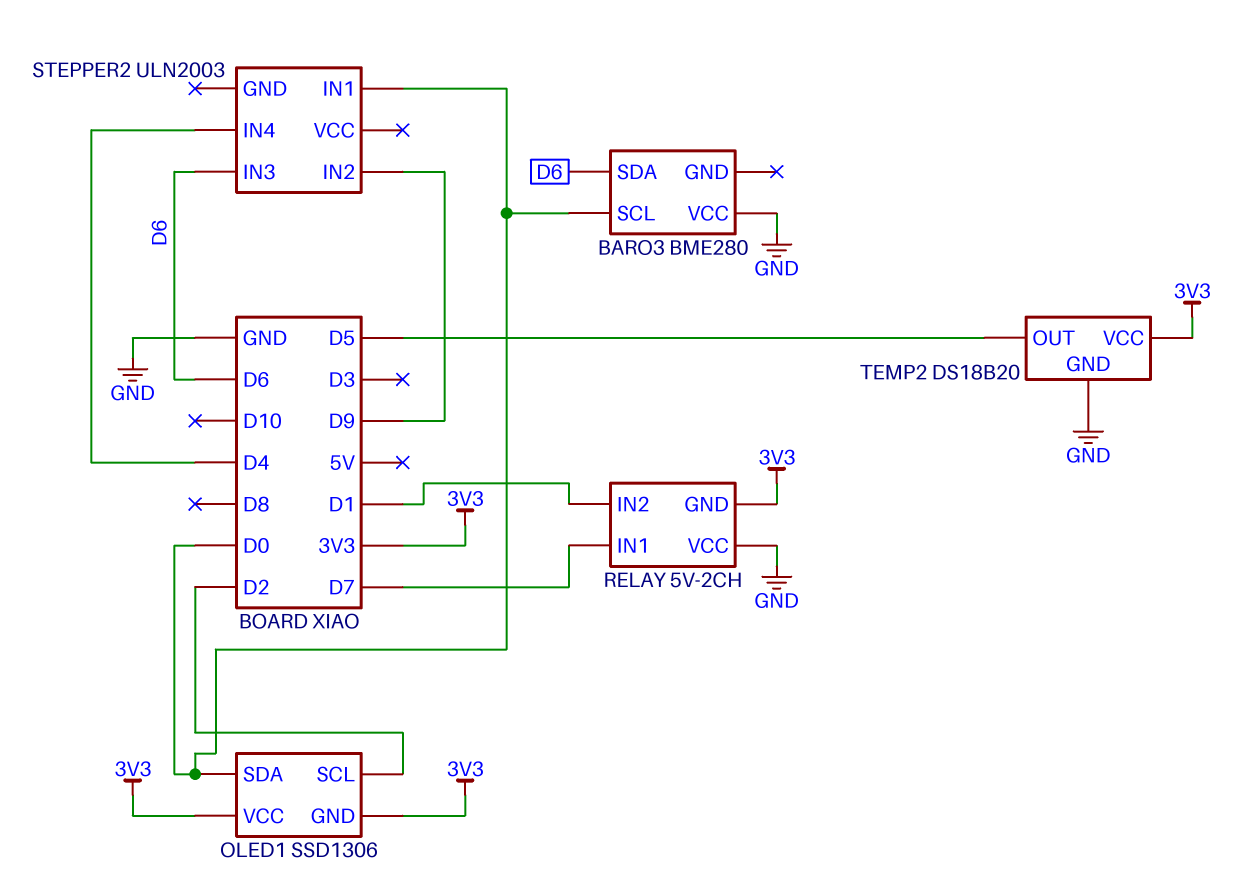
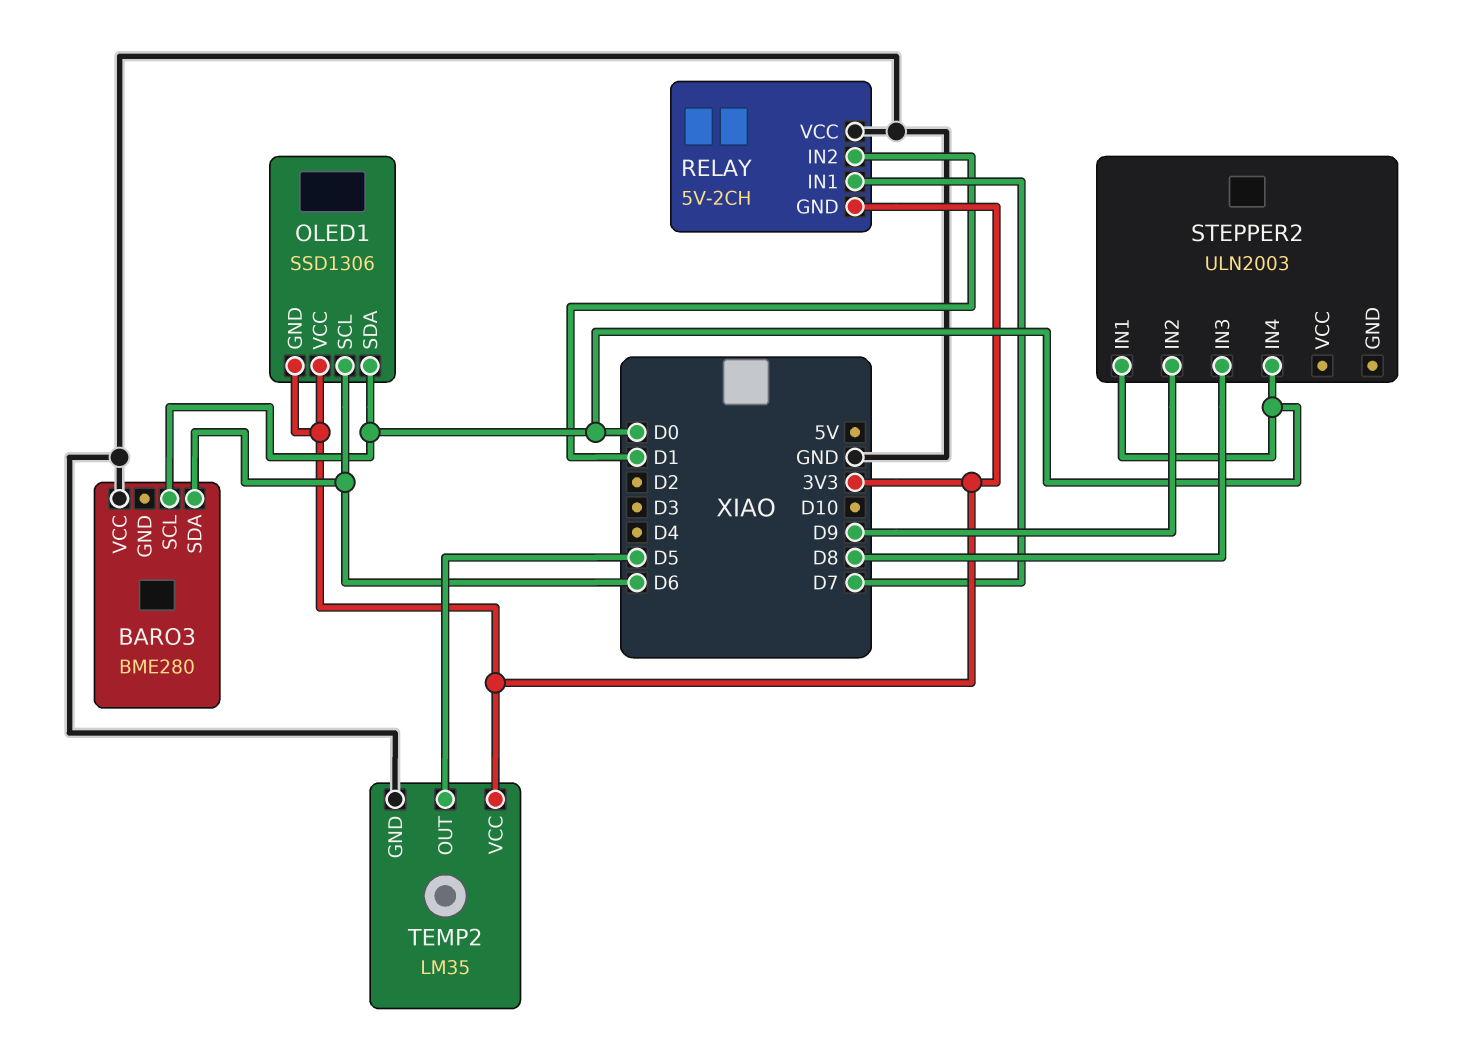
OLED1 pin SCL: D2 -> D6
STEPPER2 pin IN3: D6 -> D8
STEPPER2 pin IN4: D4 -> D0
TEMP2: DS18B20 -> LM35

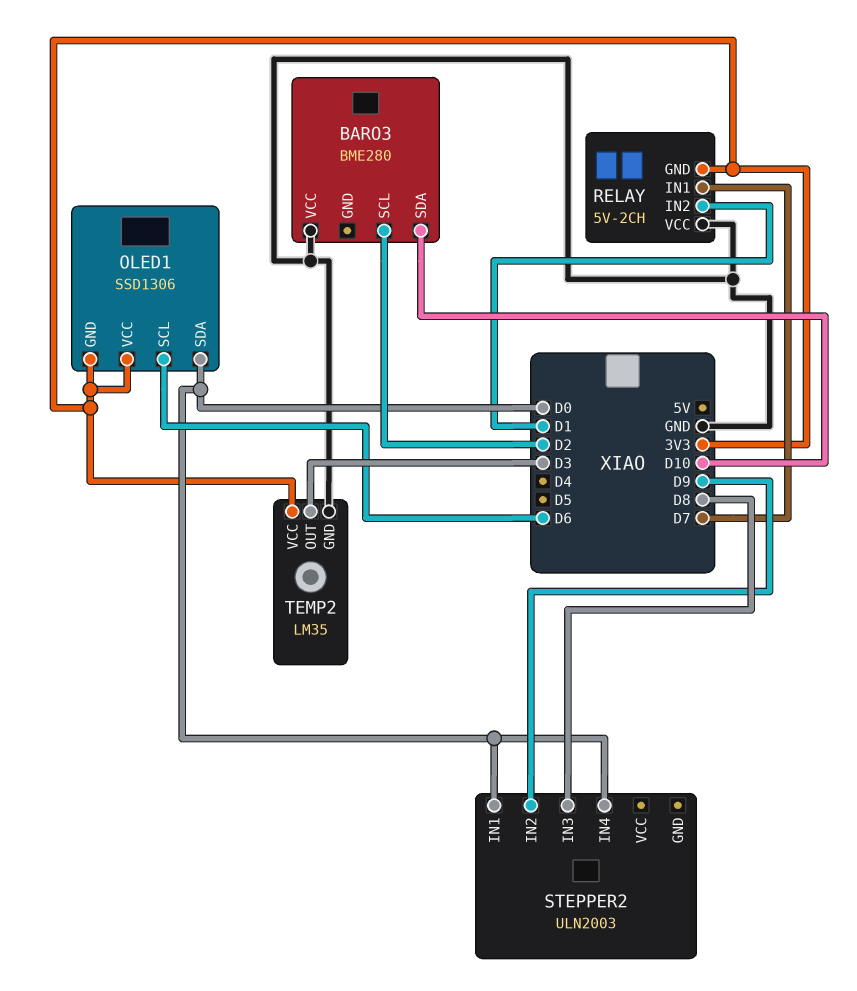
BARO3 pin SCL: D0 -> D2
BARO3 pin SDA: D6 -> D10
TEMP2 pin OUT: D5 -> D3

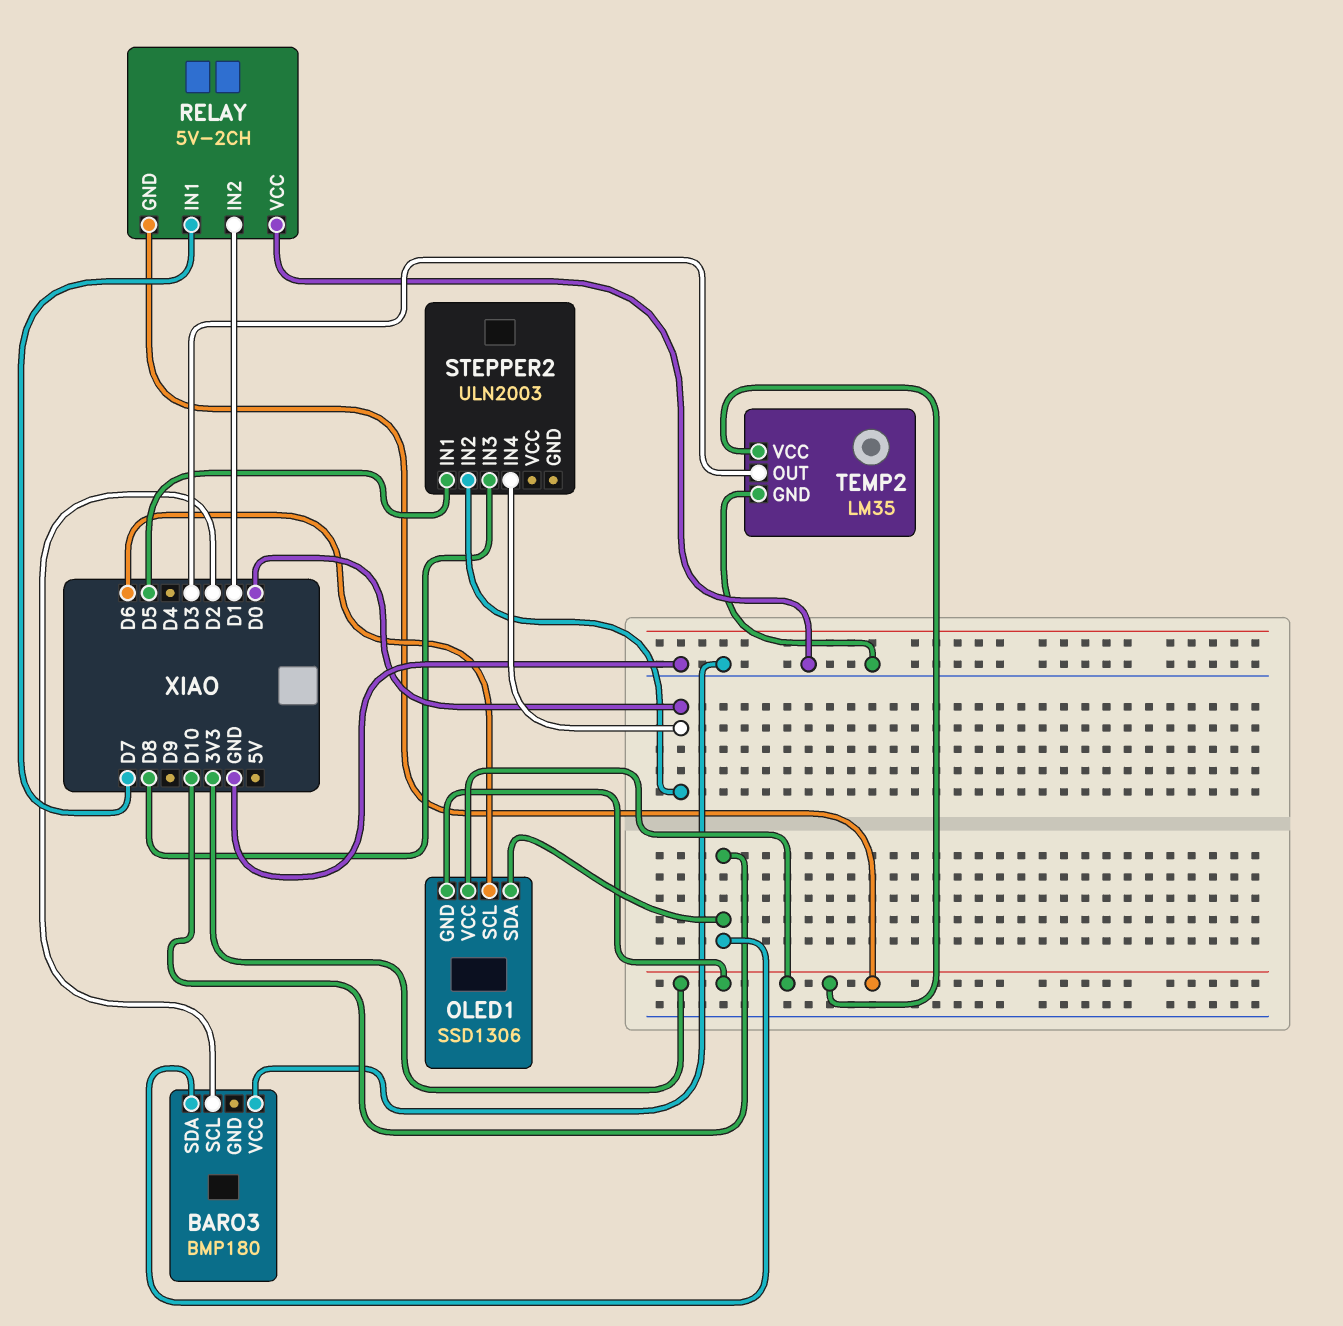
BARO3: BME280 -> BMP180
OLED1 pin SDA: D0 -> D10
STEPPER2 pin IN1: D0 -> D5
STEPPER2 pin IN2: D9 -> D0

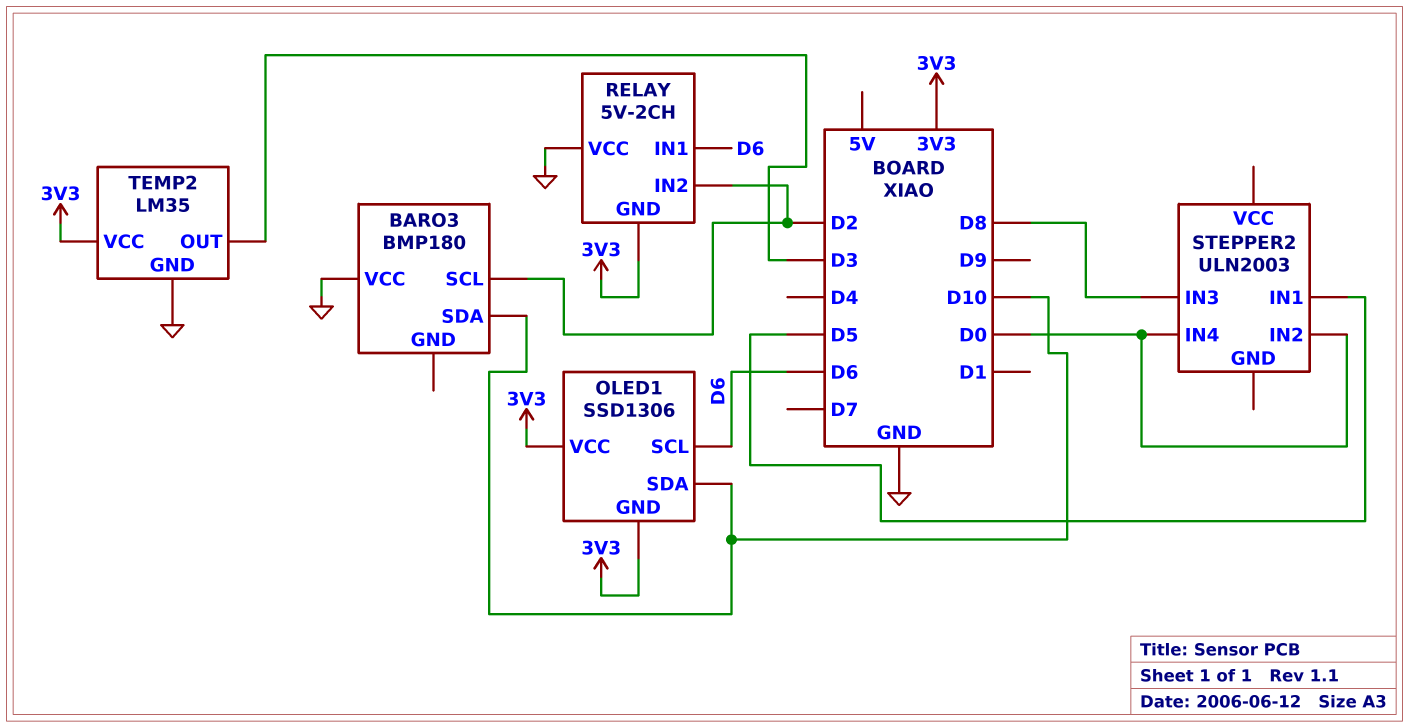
RELAY pin IN1: D7 -> D6
RELAY pin IN2: D1 -> D2

